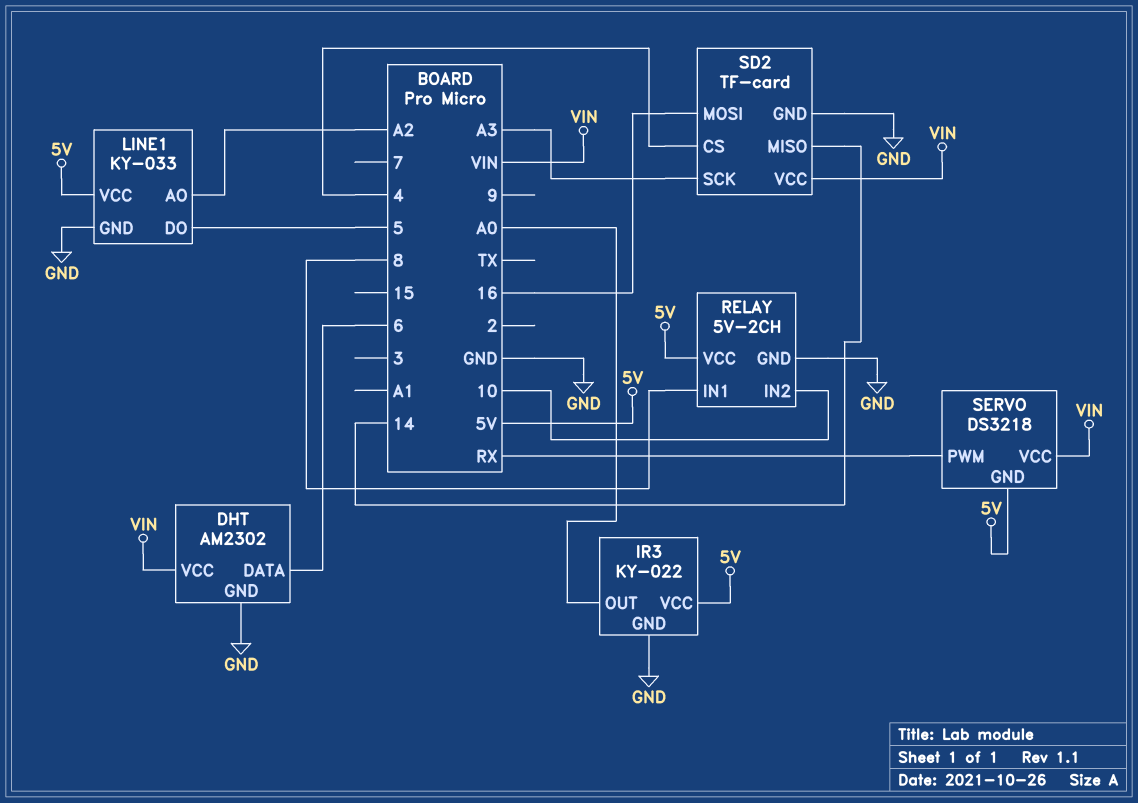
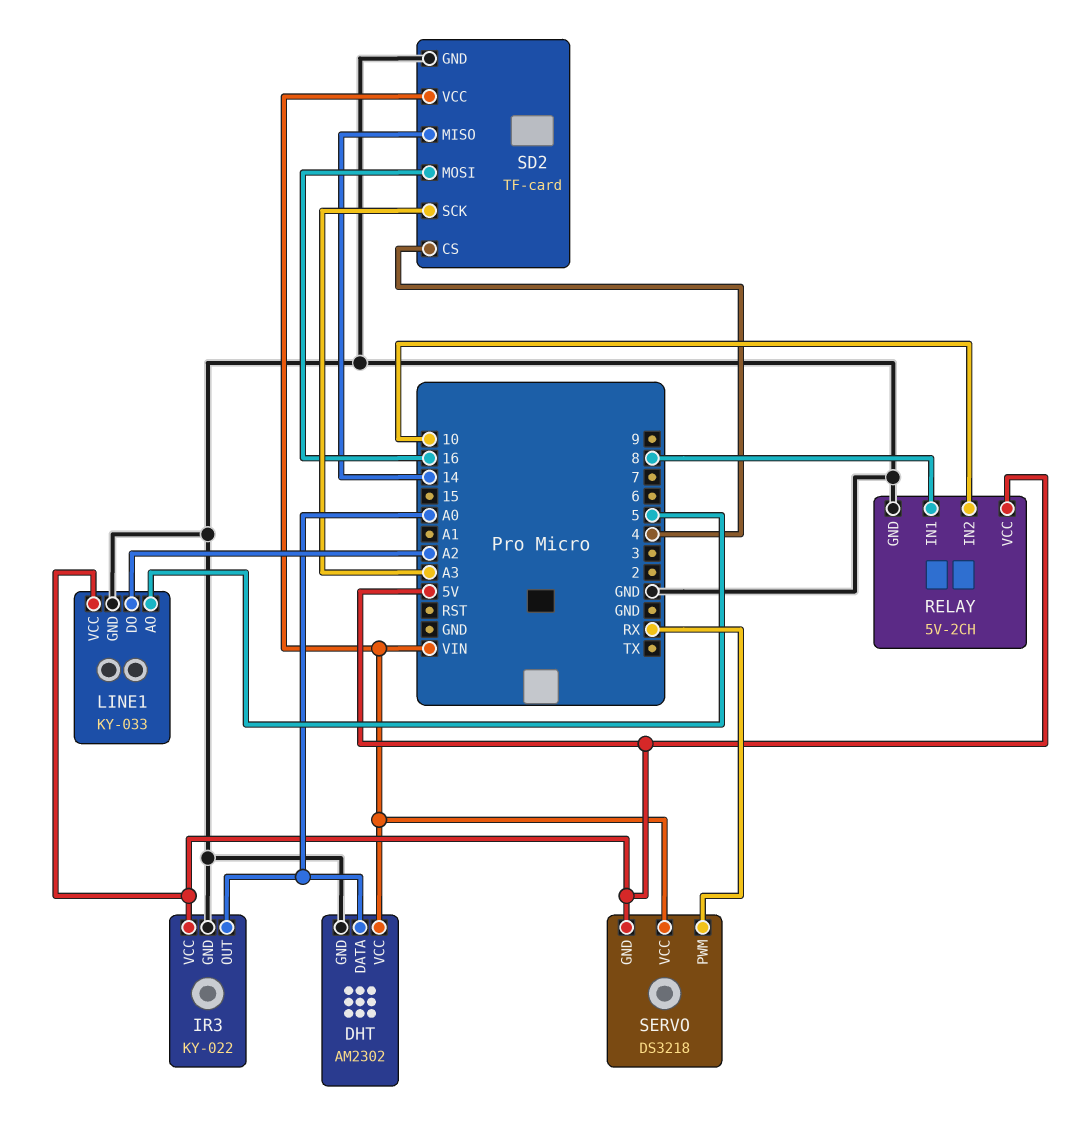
DHT pin DATA: 6 -> A0
LINE1 pin AO: A2 -> 5
LINE1 pin DO: 5 -> A2

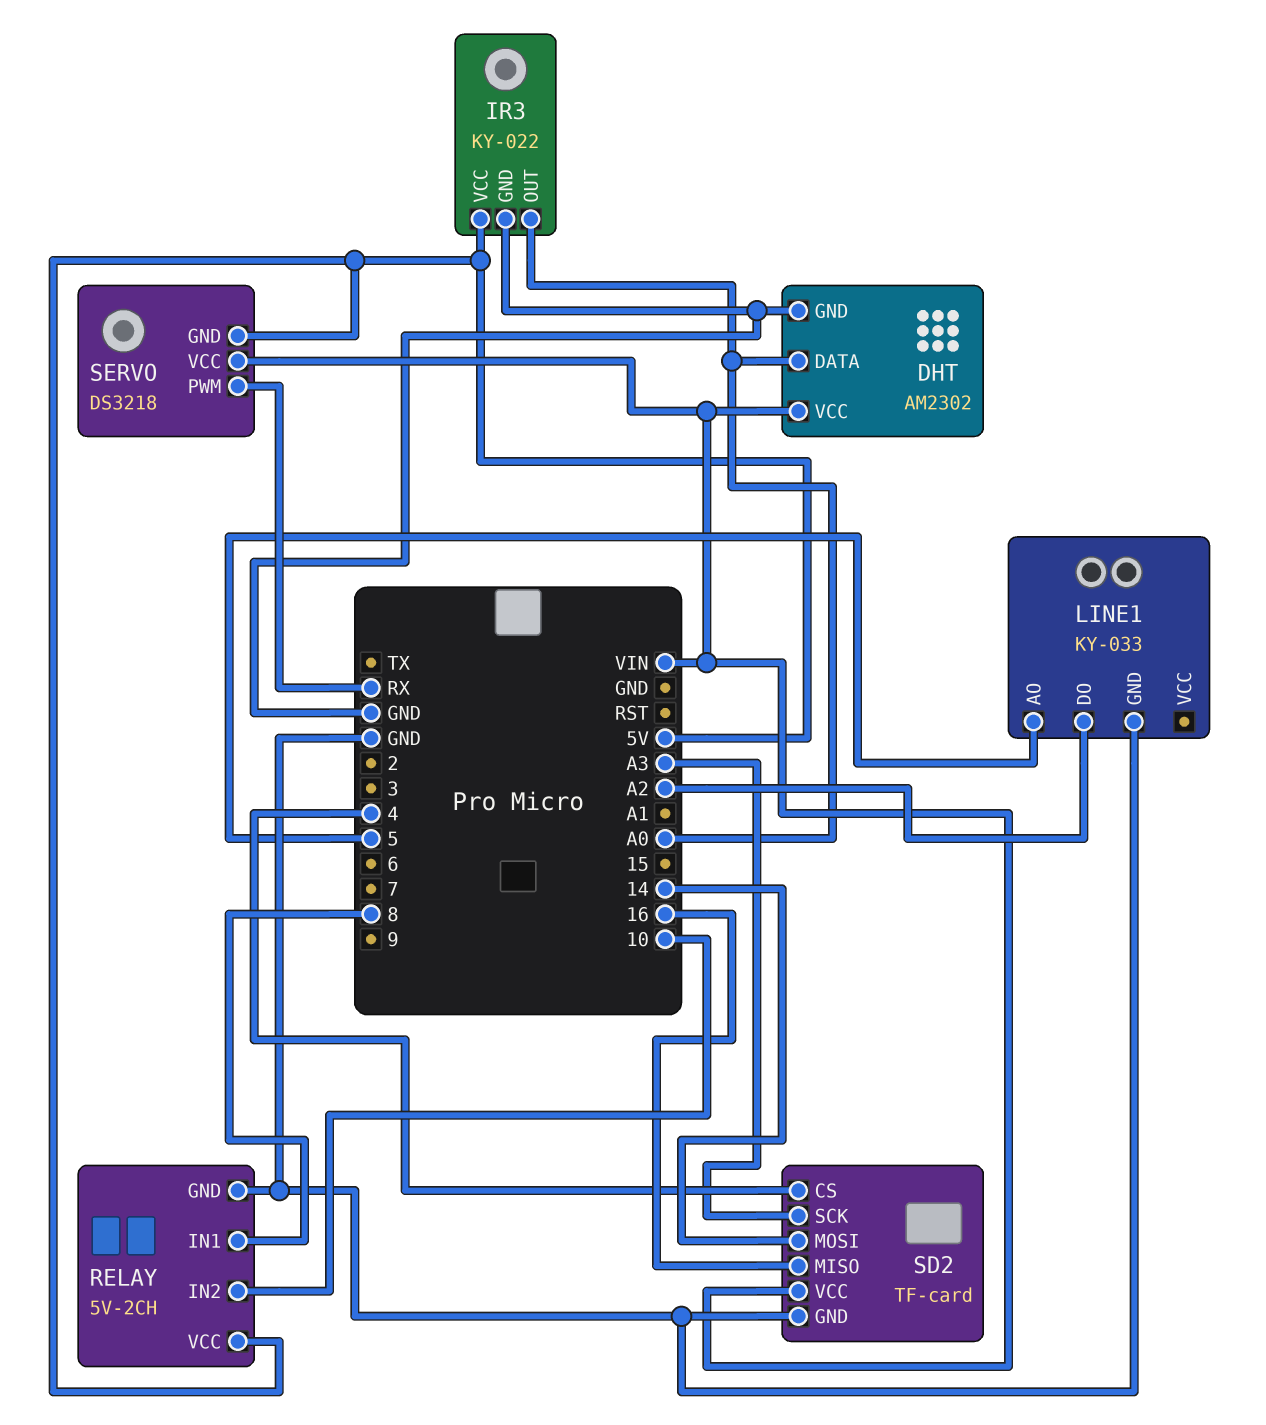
LINE1 pin VCC: 5V -> none
SD2 pin MISO: 14 -> 16
SD2 pin MOSI: 16 -> 14

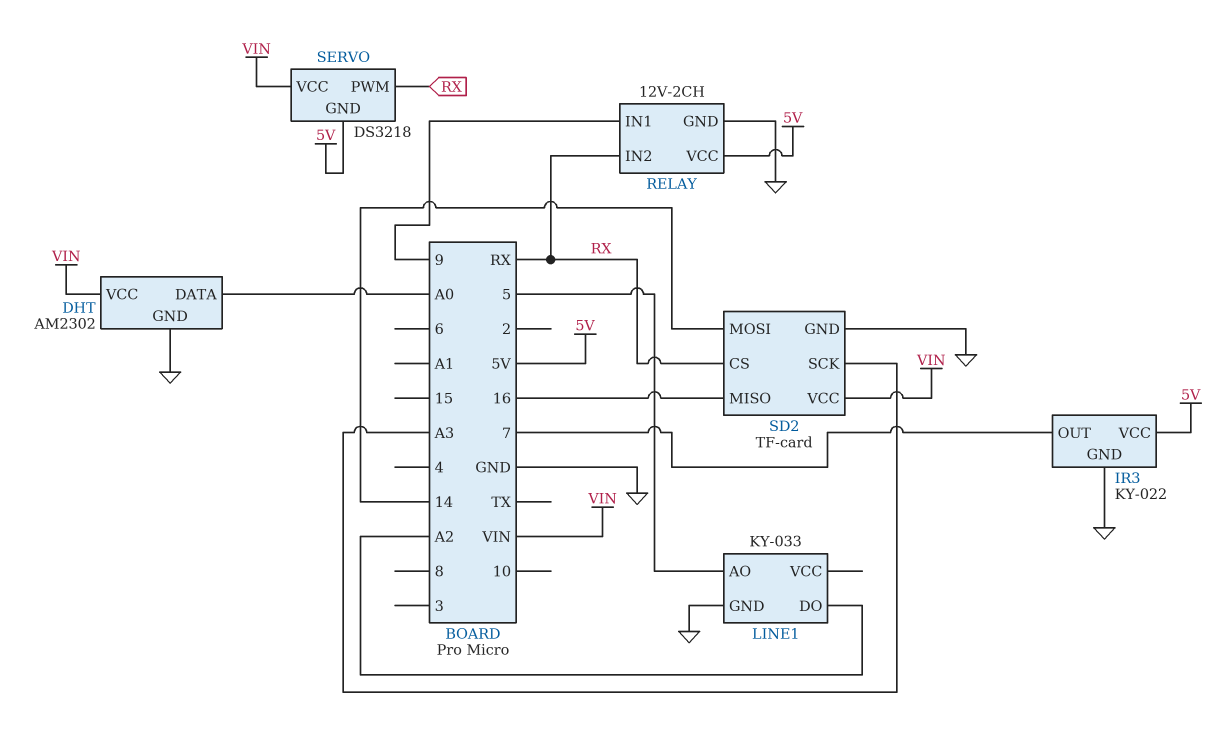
IR3 pin OUT: A0 -> 7
RELAY: 5V-2CH -> 12V-2CH
RELAY pin IN1: 8 -> 9
RELAY pin IN2: 10 -> RX
SD2 pin CS: 4 -> RX

